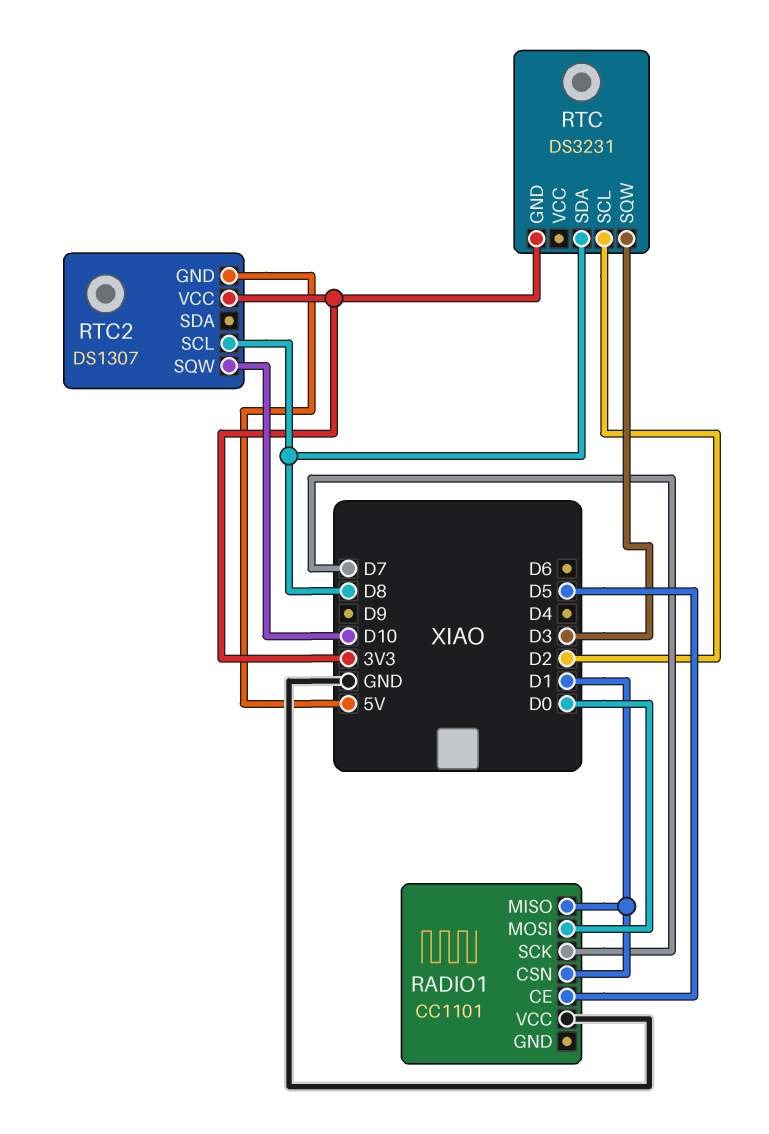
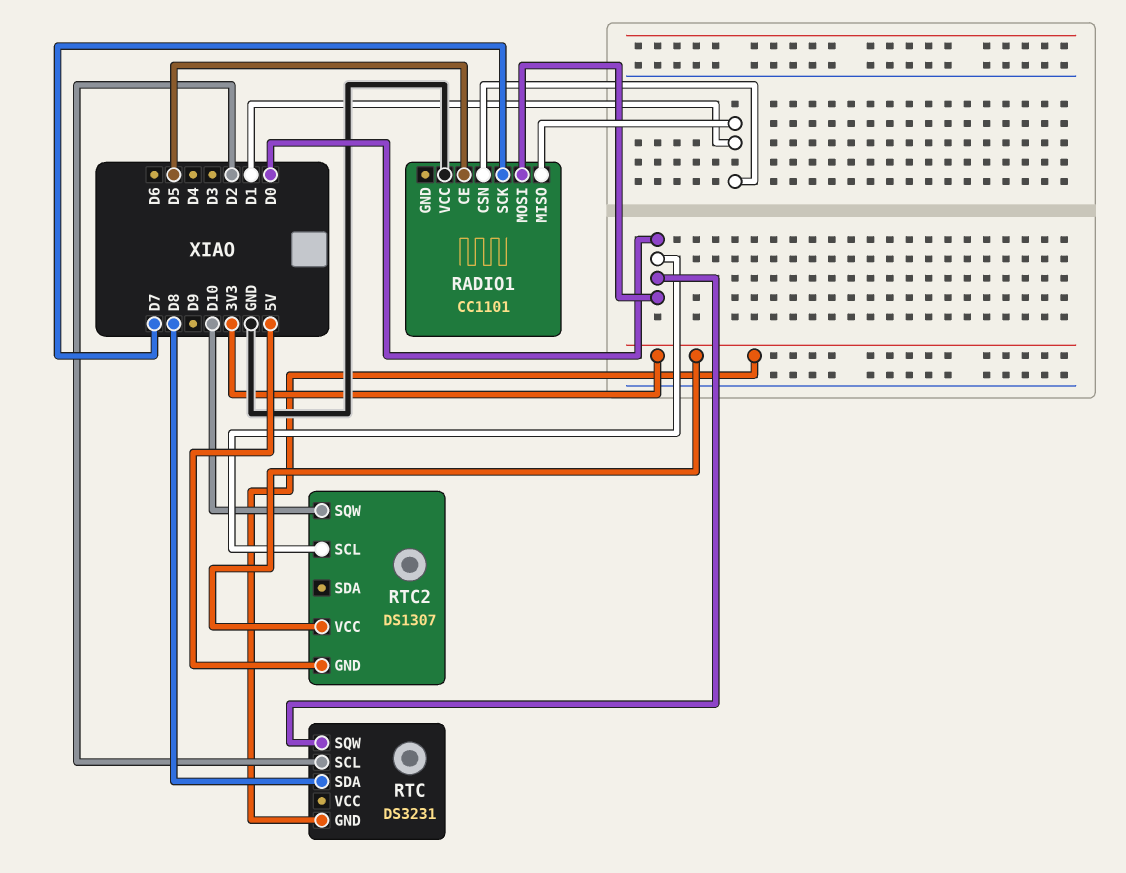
RTC pin SQW: D3 -> D0
RTC2 pin SCL: D8 -> D0

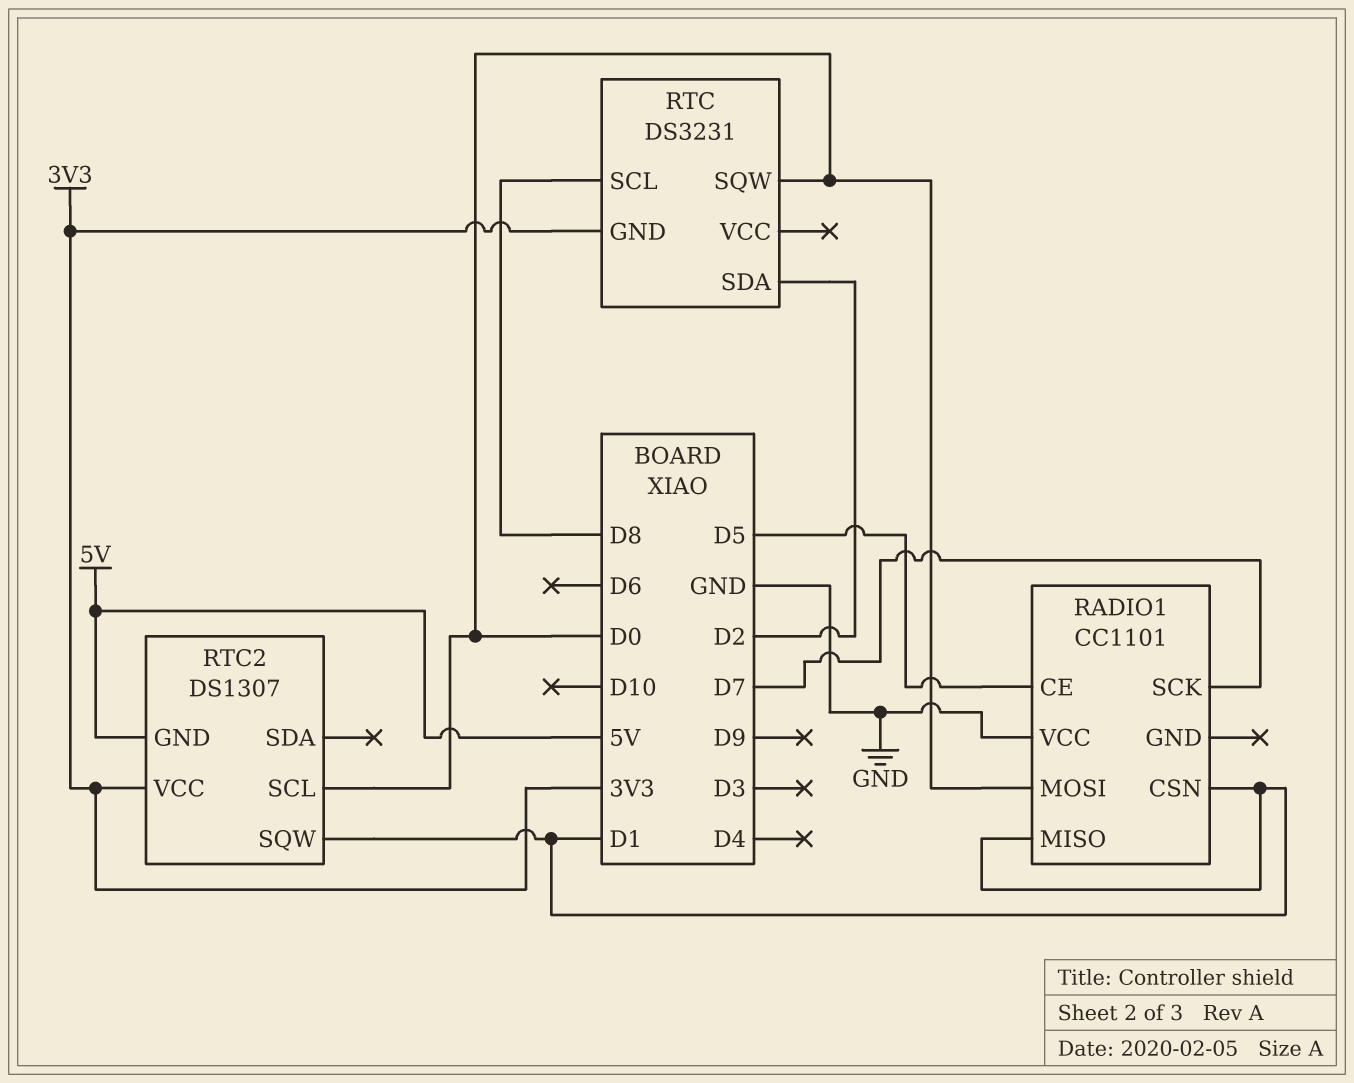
RTC pin SCL: D2 -> D8
RTC pin SDA: D8 -> D2
RTC2 pin SQW: D10 -> D1

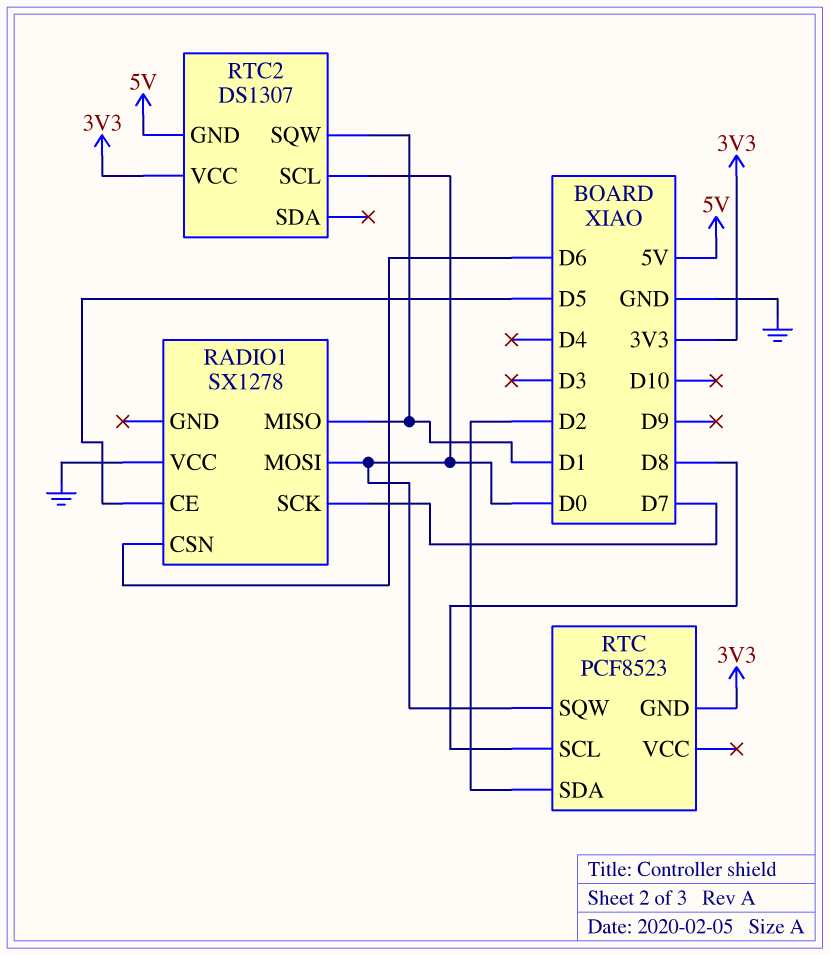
RADIO1: CC1101 -> SX1278
RADIO1 pin CSN: D1 -> D6
RTC: DS3231 -> PCF8523

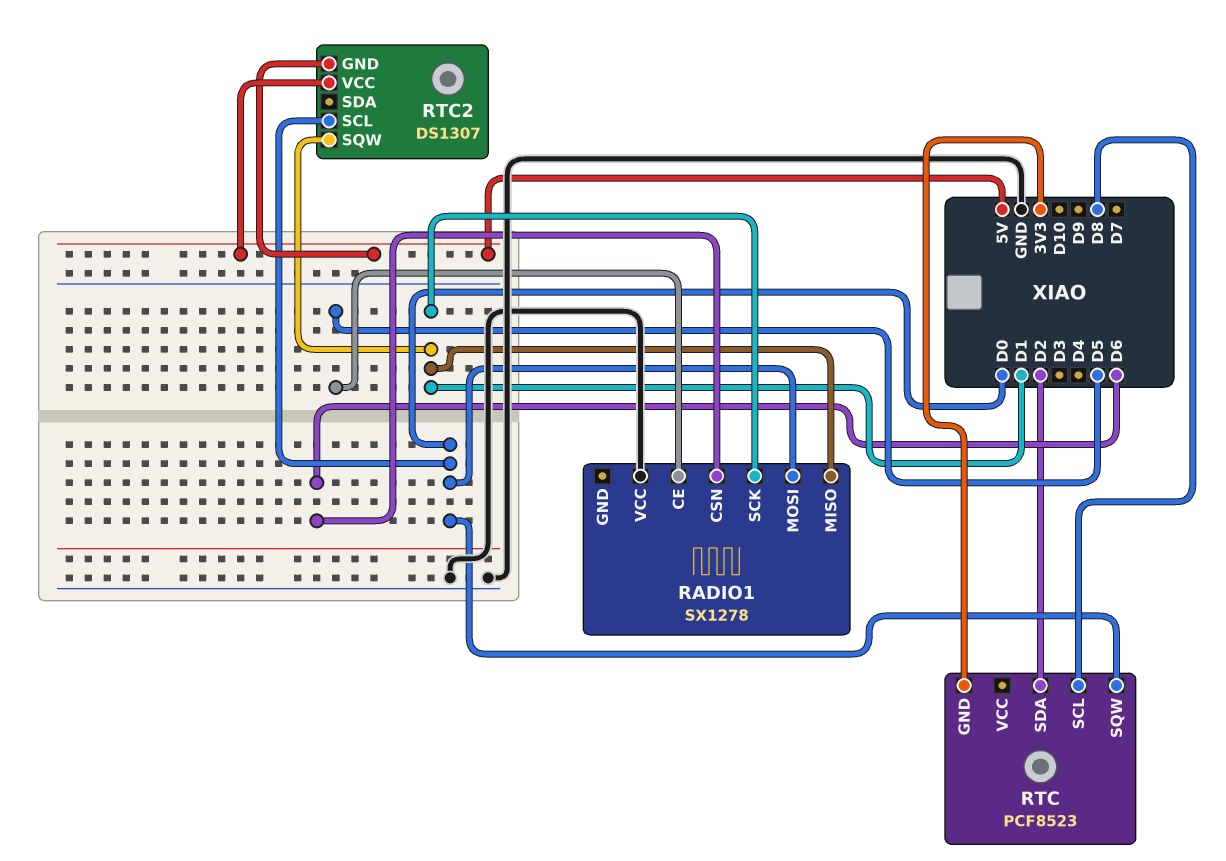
RADIO1 pin SCK: D7 -> D1
RTC2 pin VCC: 3V3 -> 5V

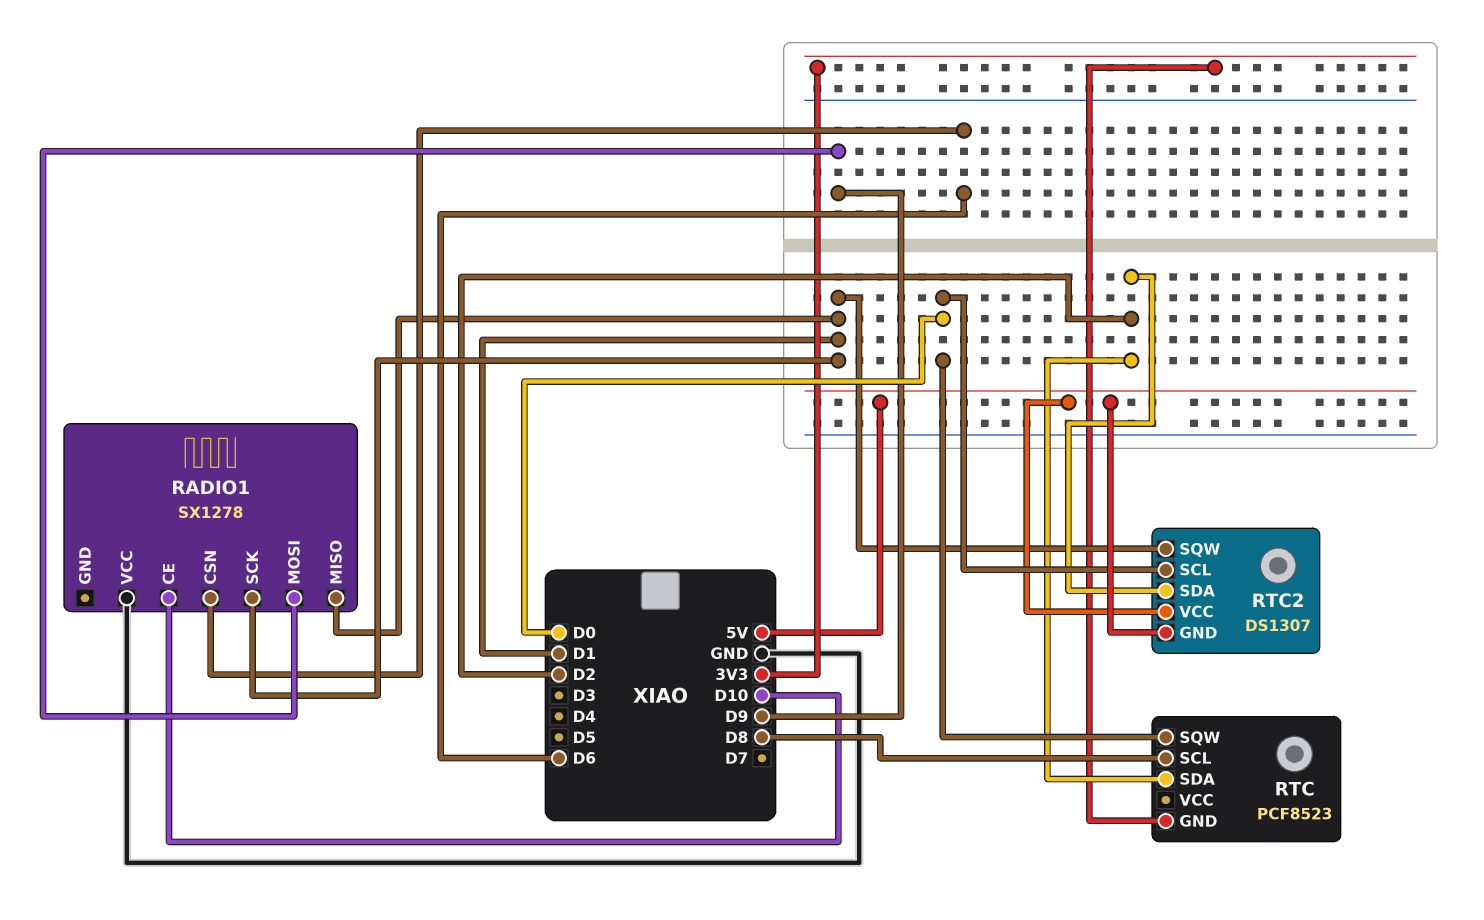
RADIO1 pin CE: D5 -> D10
RADIO1 pin MOSI: D0 -> D9
RTC2 pin SDA: none -> D2

